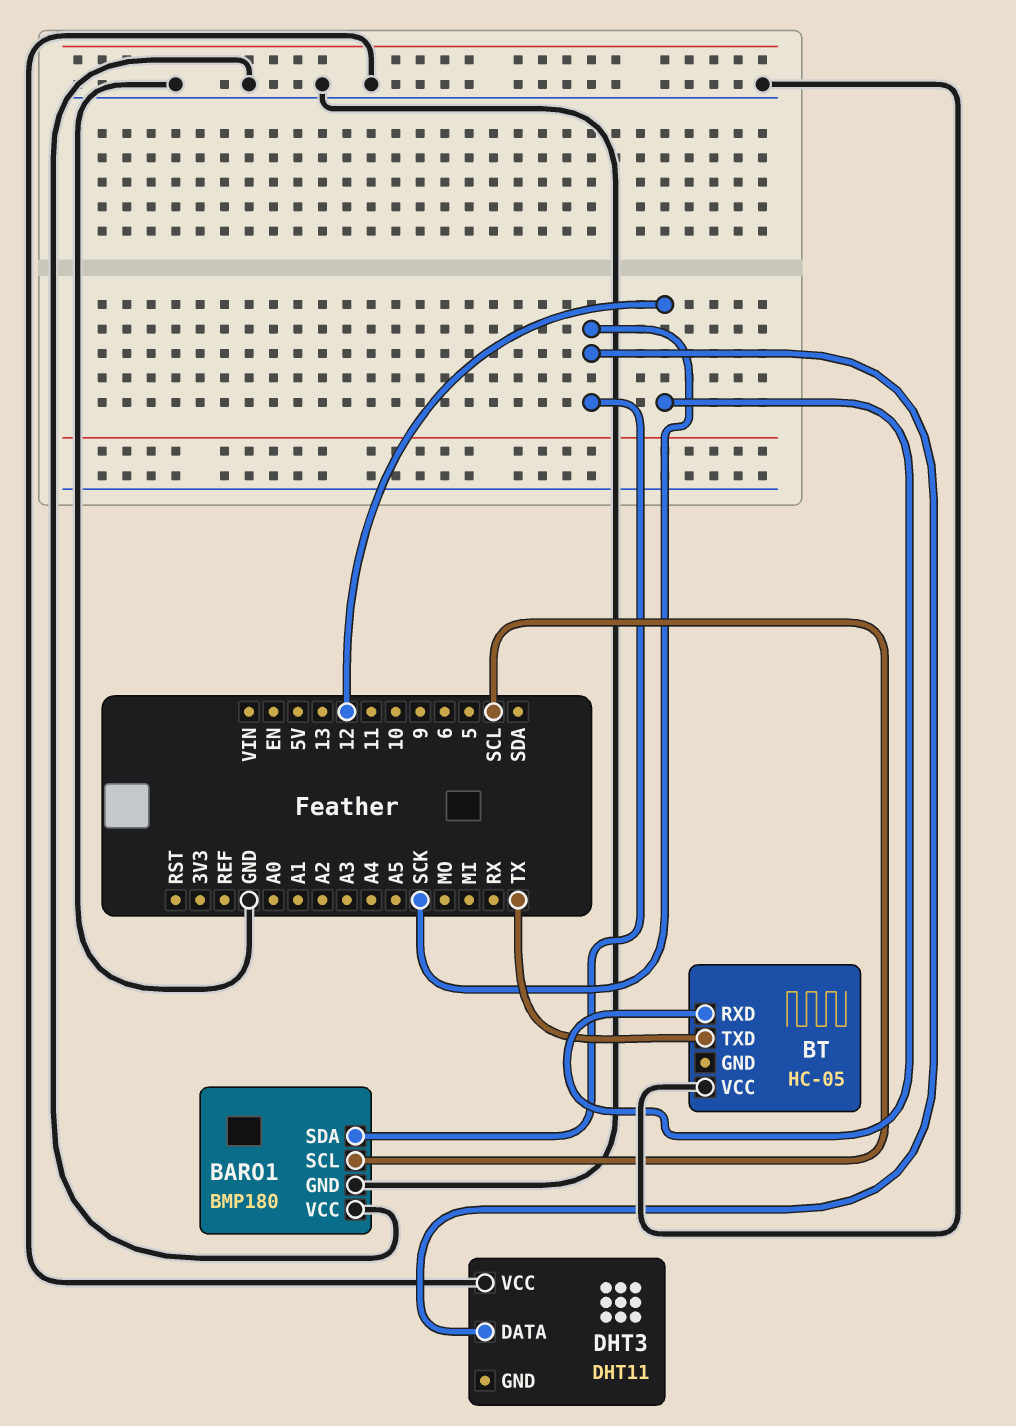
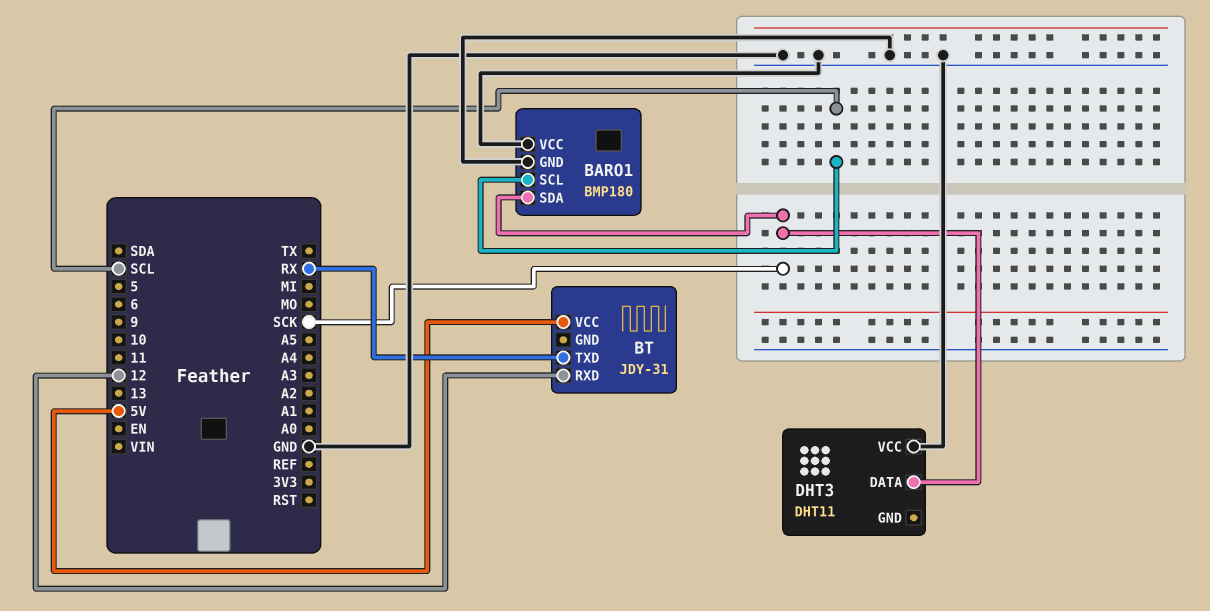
BT: HC-05 -> JDY-31
BT pin TXD: TX -> RX
BT pin VCC: GND -> 5V

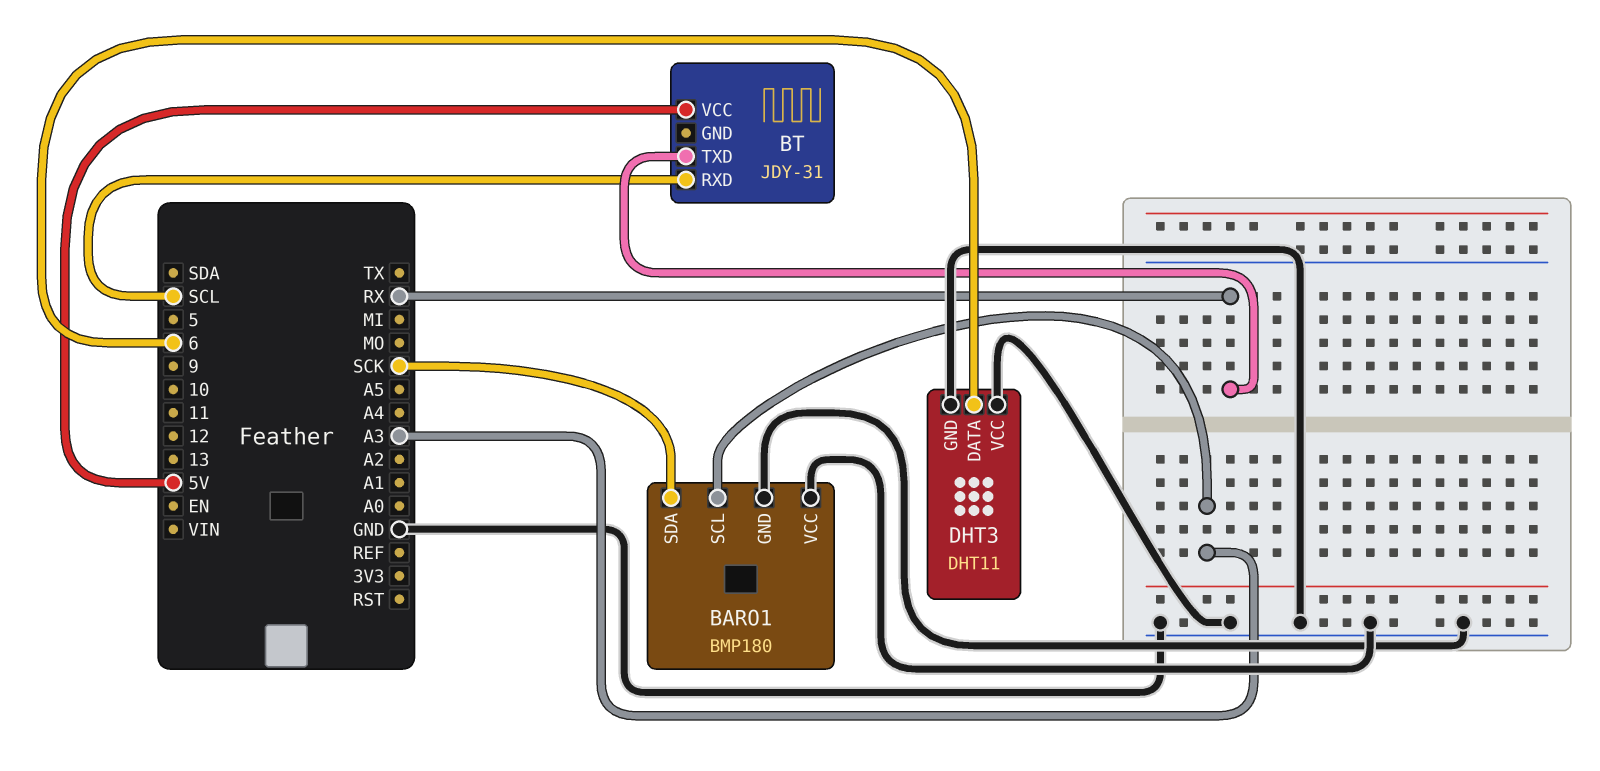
BARO1 pin SCL: SCL -> A3
BT pin RXD: 12 -> SCL
DHT3 pin DATA: SCK -> 6
DHT3 pin GND: none -> GND

